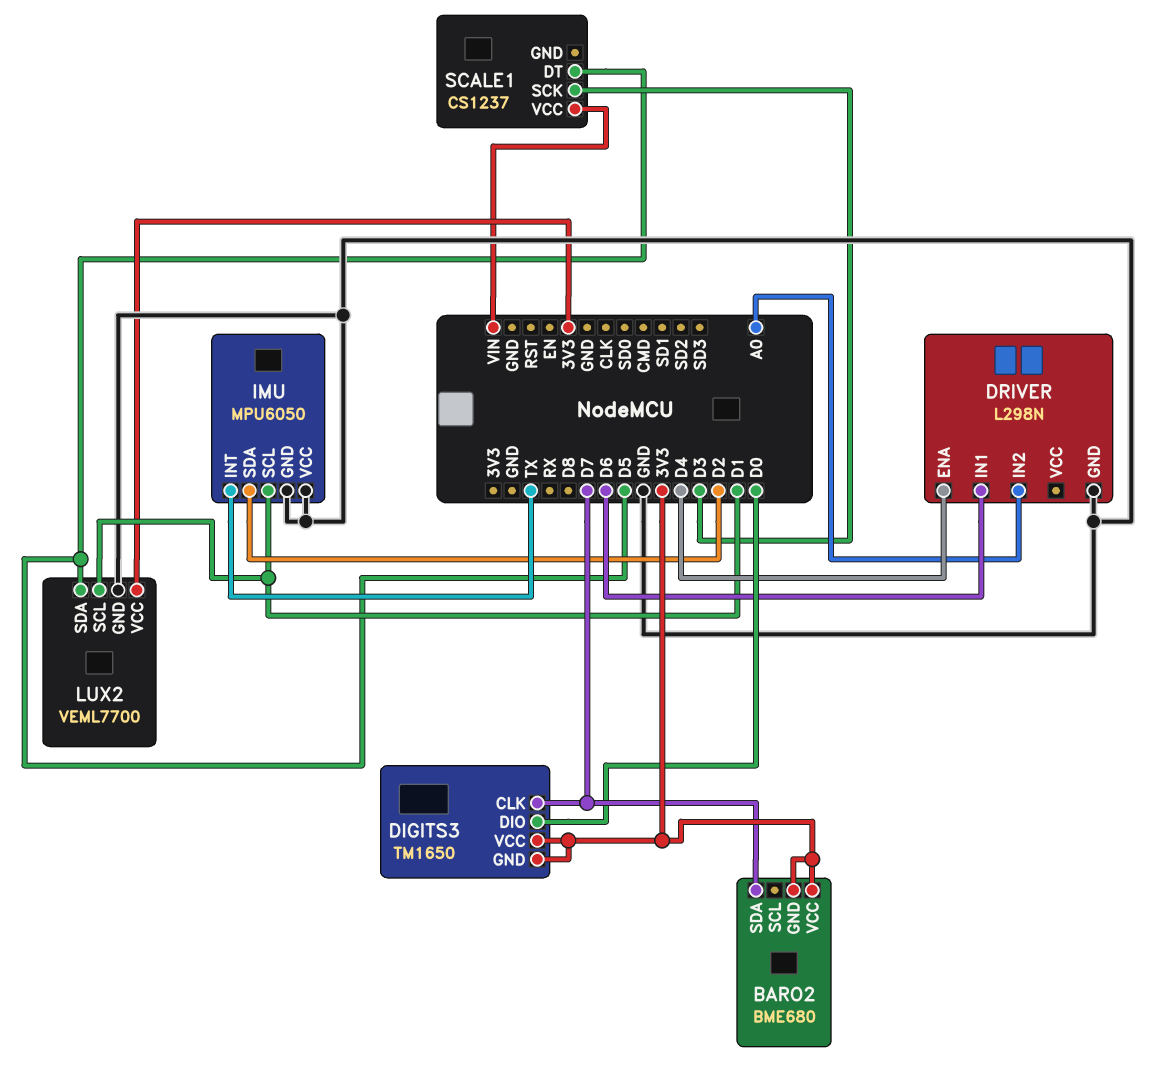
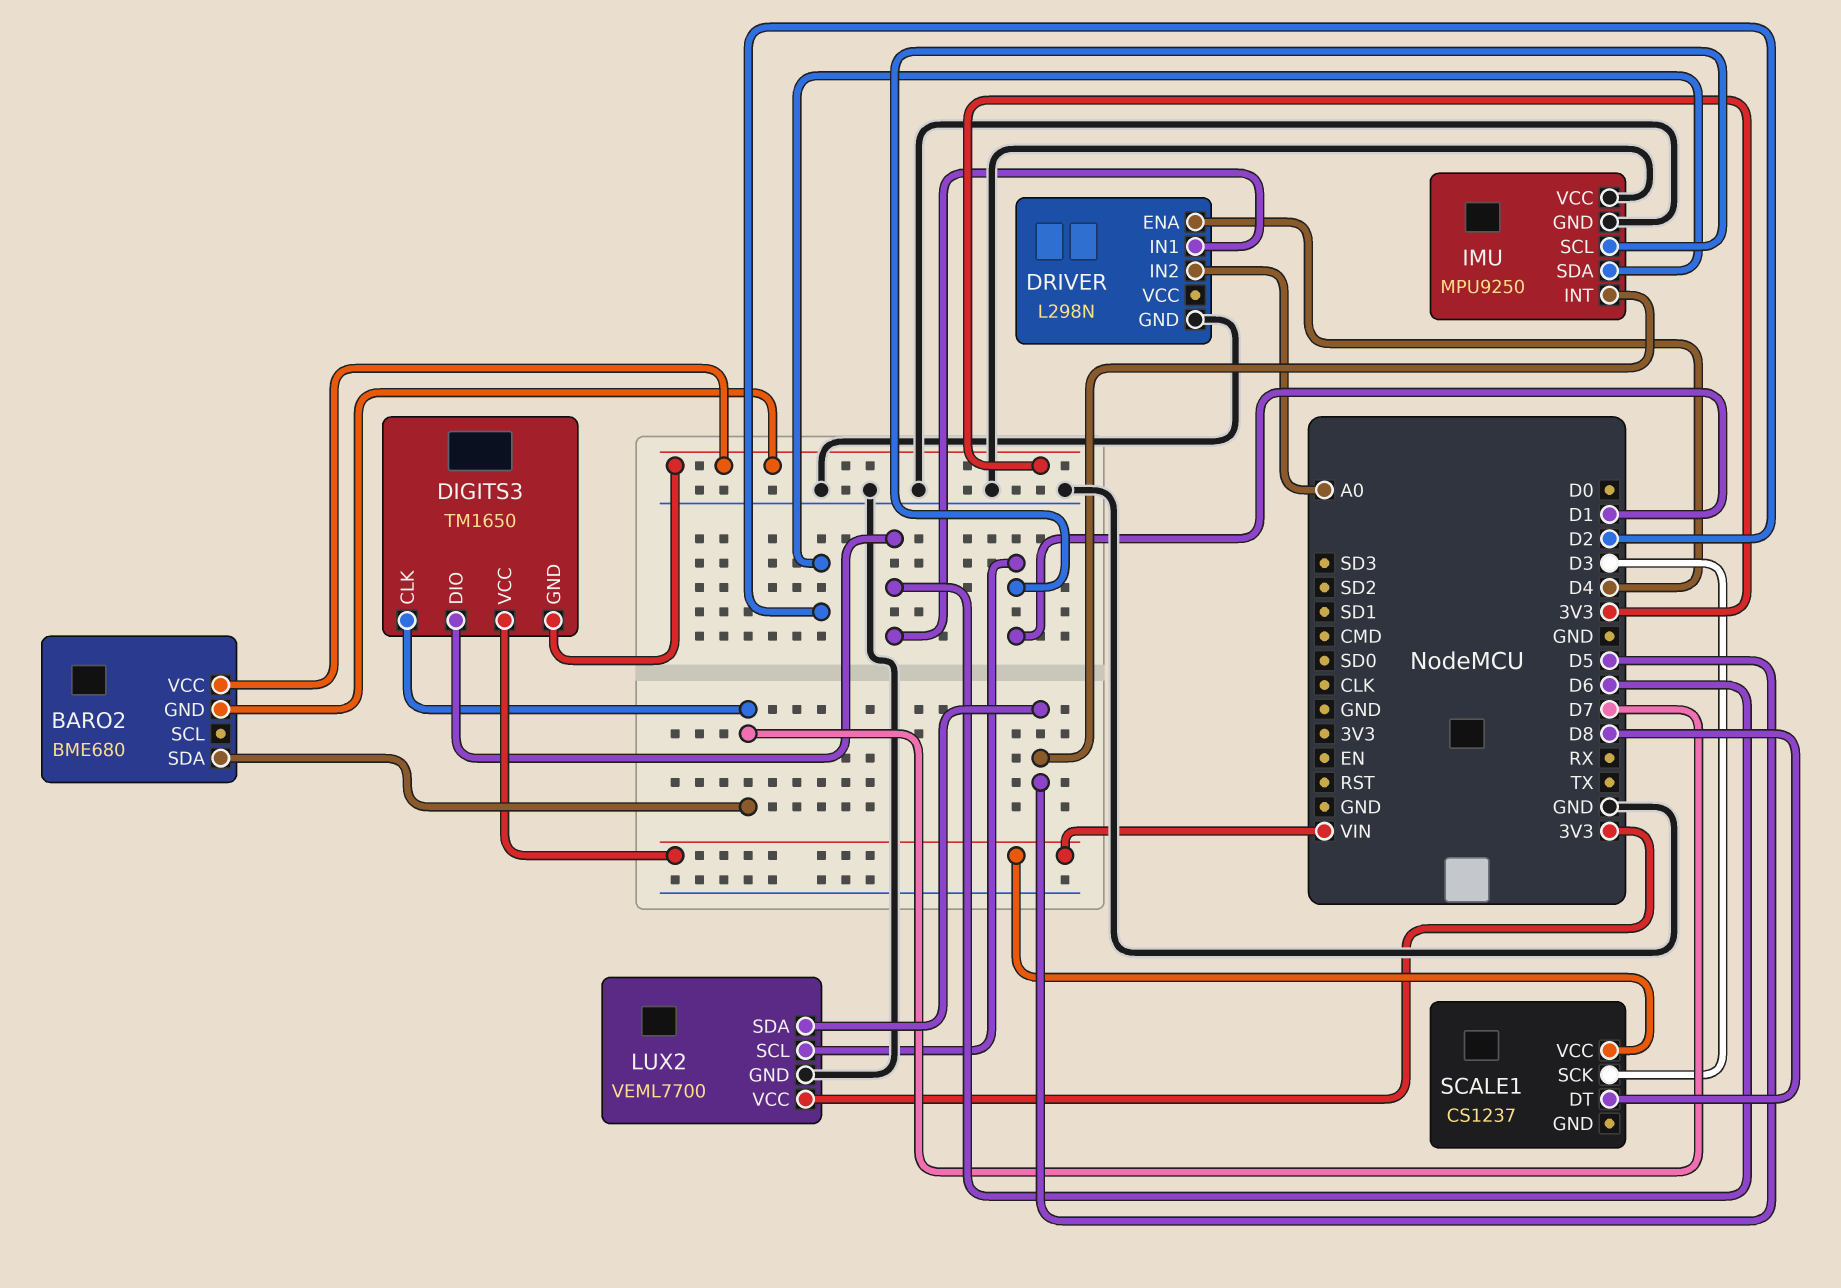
DIGITS3 pin DIO: D0 -> D6
DIGITS3 pin VCC: 3V3 -> VIN
IMU: MPU6050 -> MPU9250
IMU pin INT: TX -> D5
SCALE1 pin DT: D5 -> D8

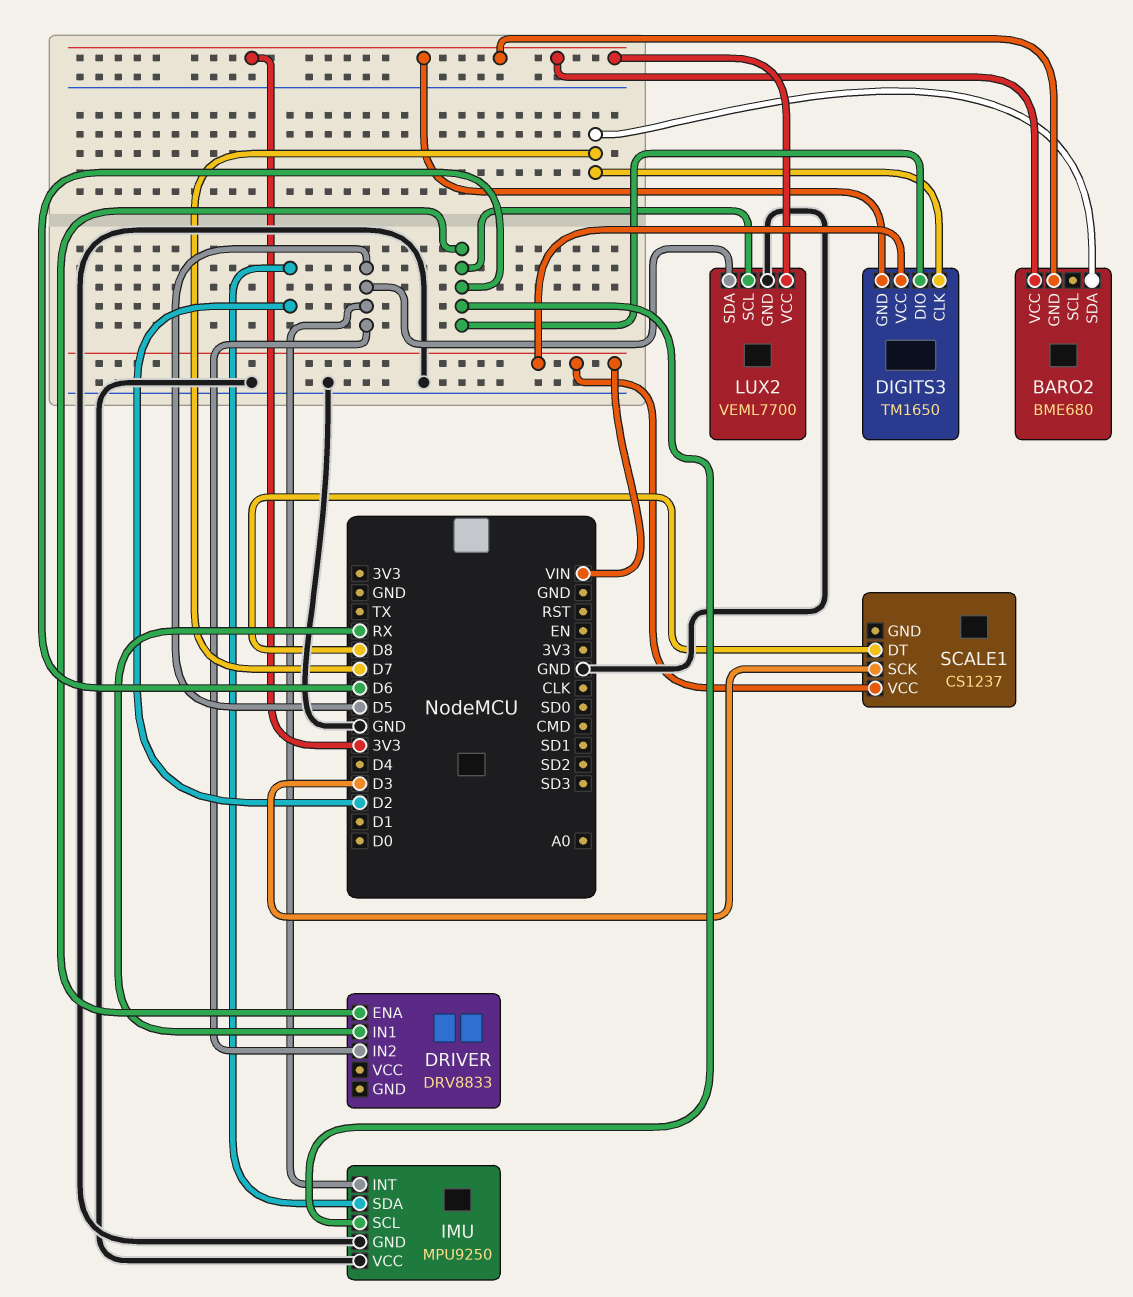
DRIVER: L298N -> DRV8833
DRIVER pin ENA: D4 -> D6
DRIVER pin GND: GND -> none
DRIVER pin IN1: D6 -> RX
DRIVER pin IN2: A0 -> D5
IMU pin SCL: D1 -> D6
LUX2 pin SCL: D1 -> D6

